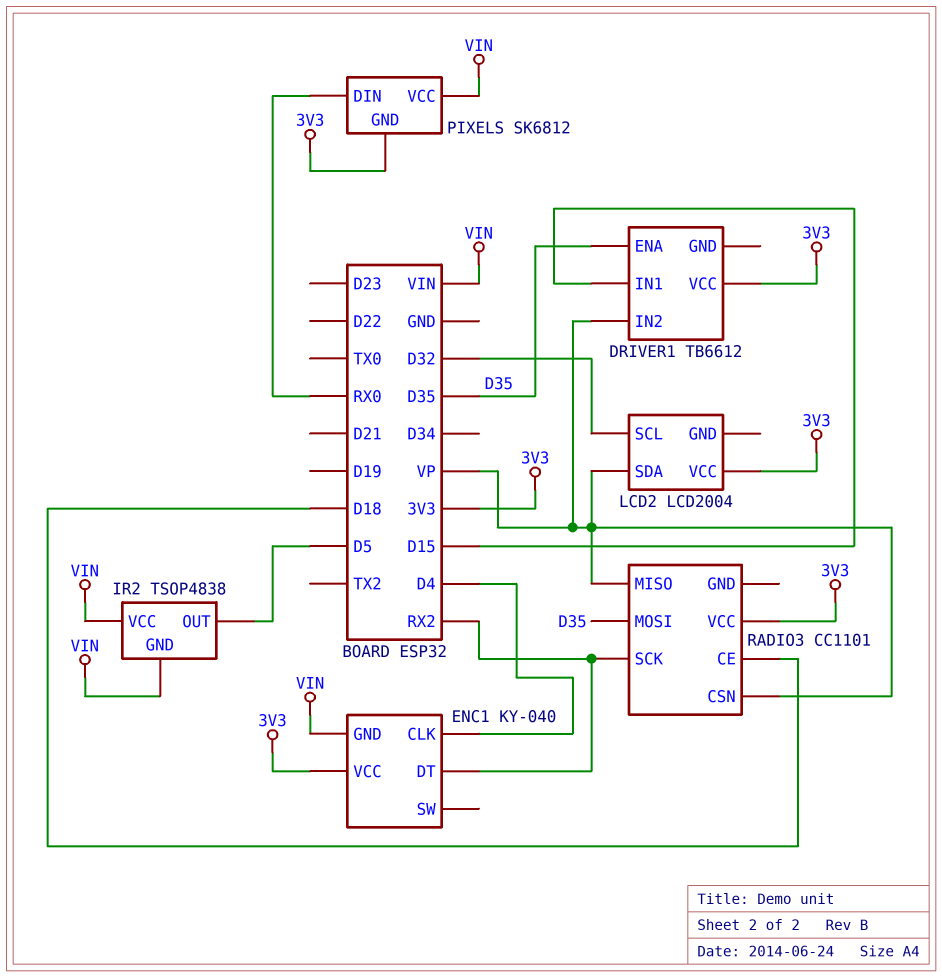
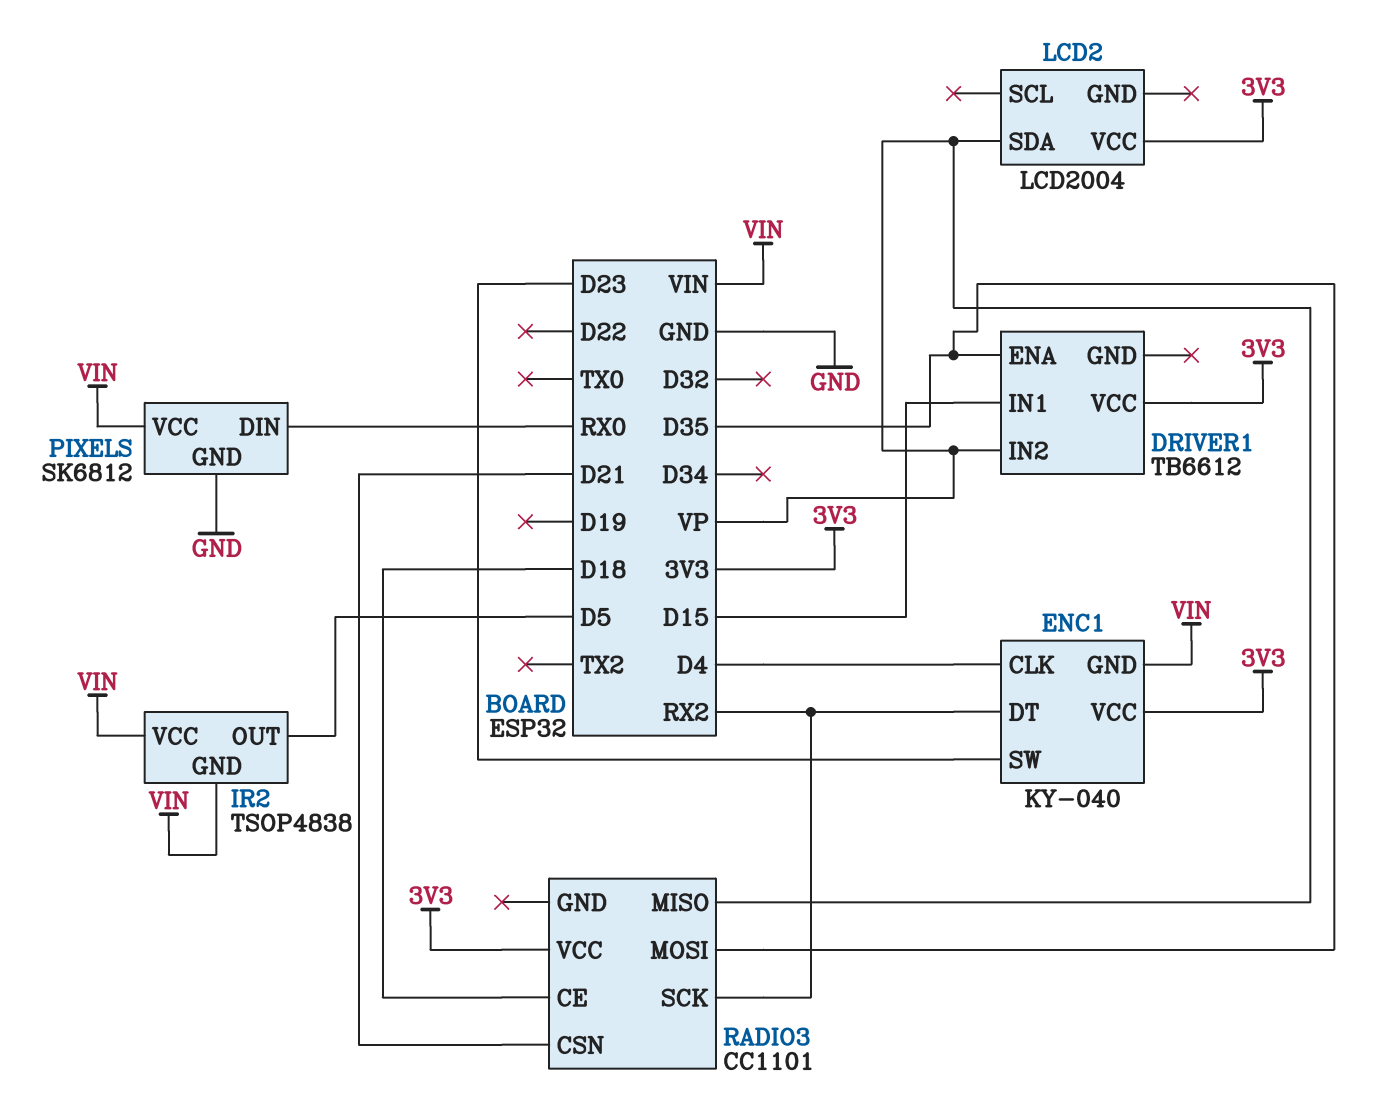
ENC1 pin SW: none -> D23
LCD2 pin SCL: D32 -> none
PIXELS pin GND: 3V3 -> GND
RADIO3 pin CSN: VP -> D21

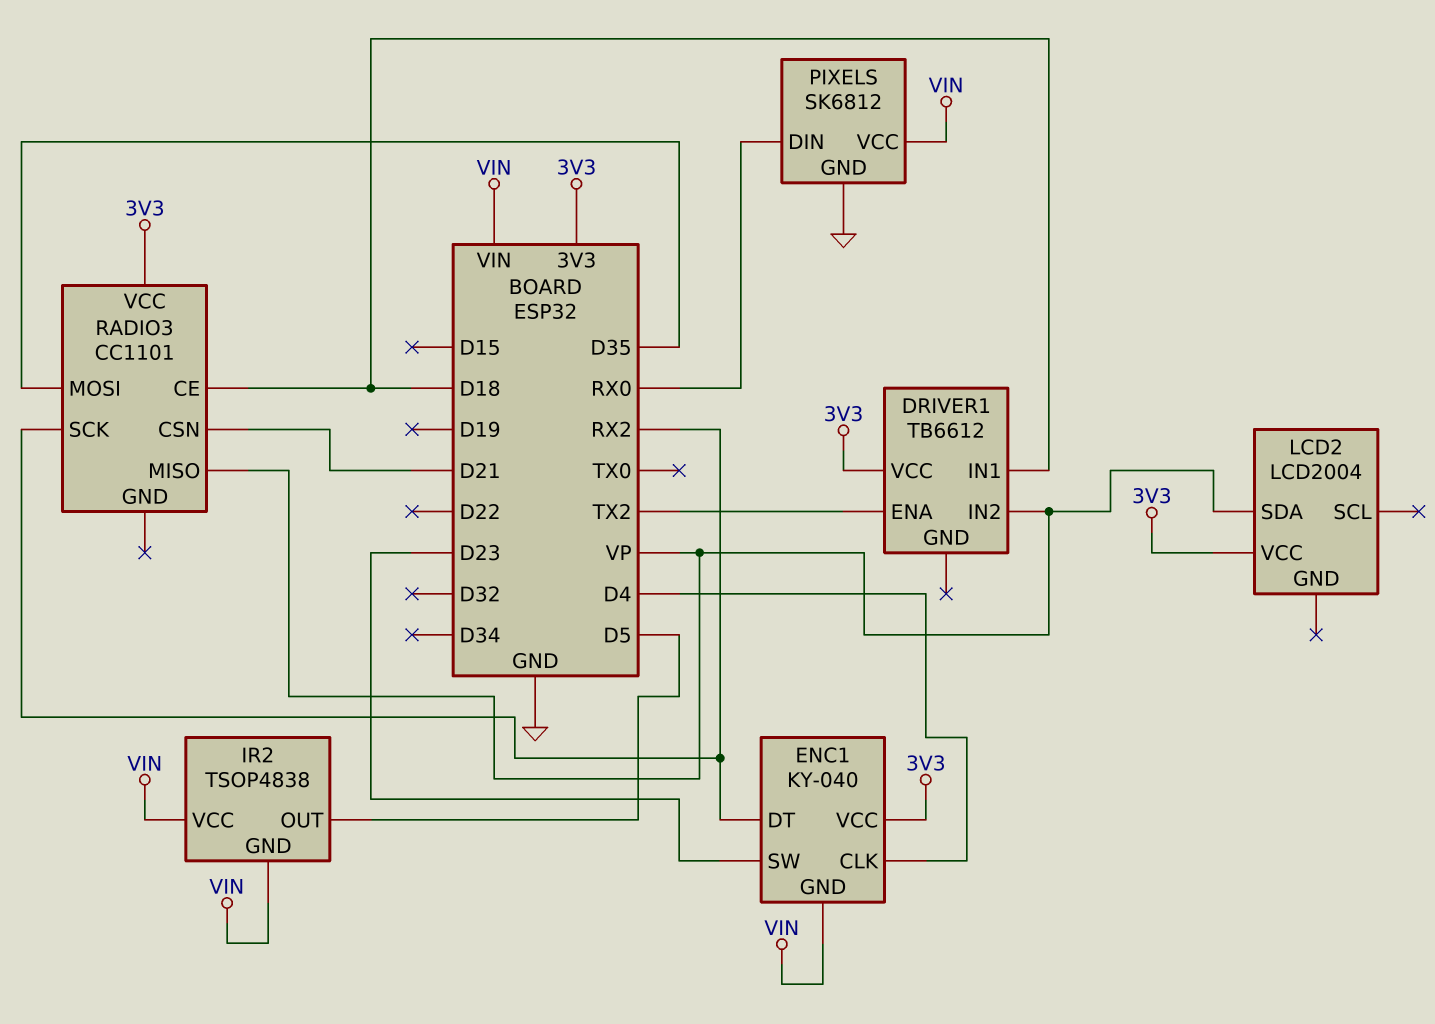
DRIVER1 pin ENA: D35 -> TX2
DRIVER1 pin IN1: D15 -> D18

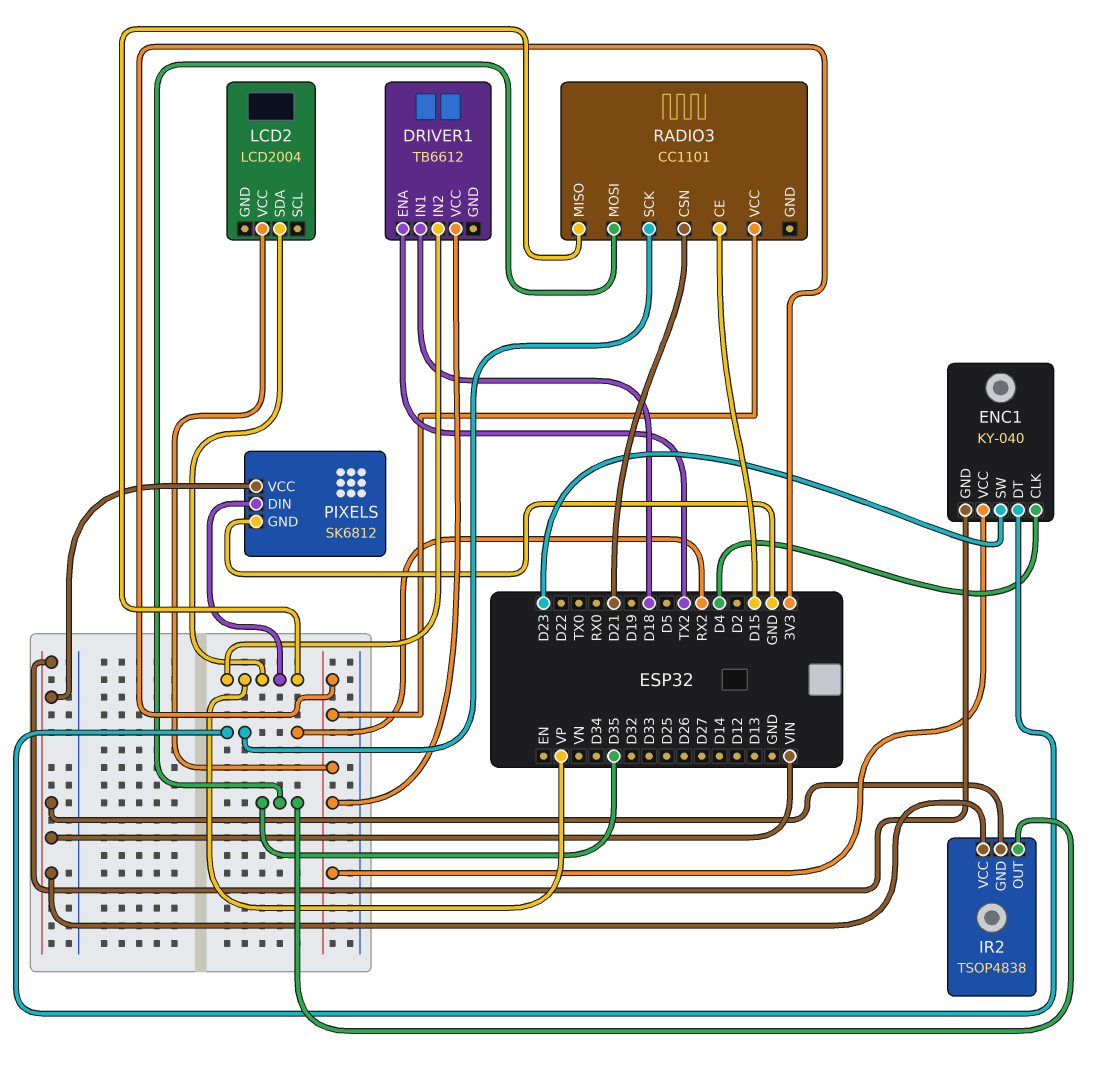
IR2 pin OUT: D5 -> D35
PIXELS pin DIN: RX0 -> VP
RADIO3 pin CE: D18 -> D15

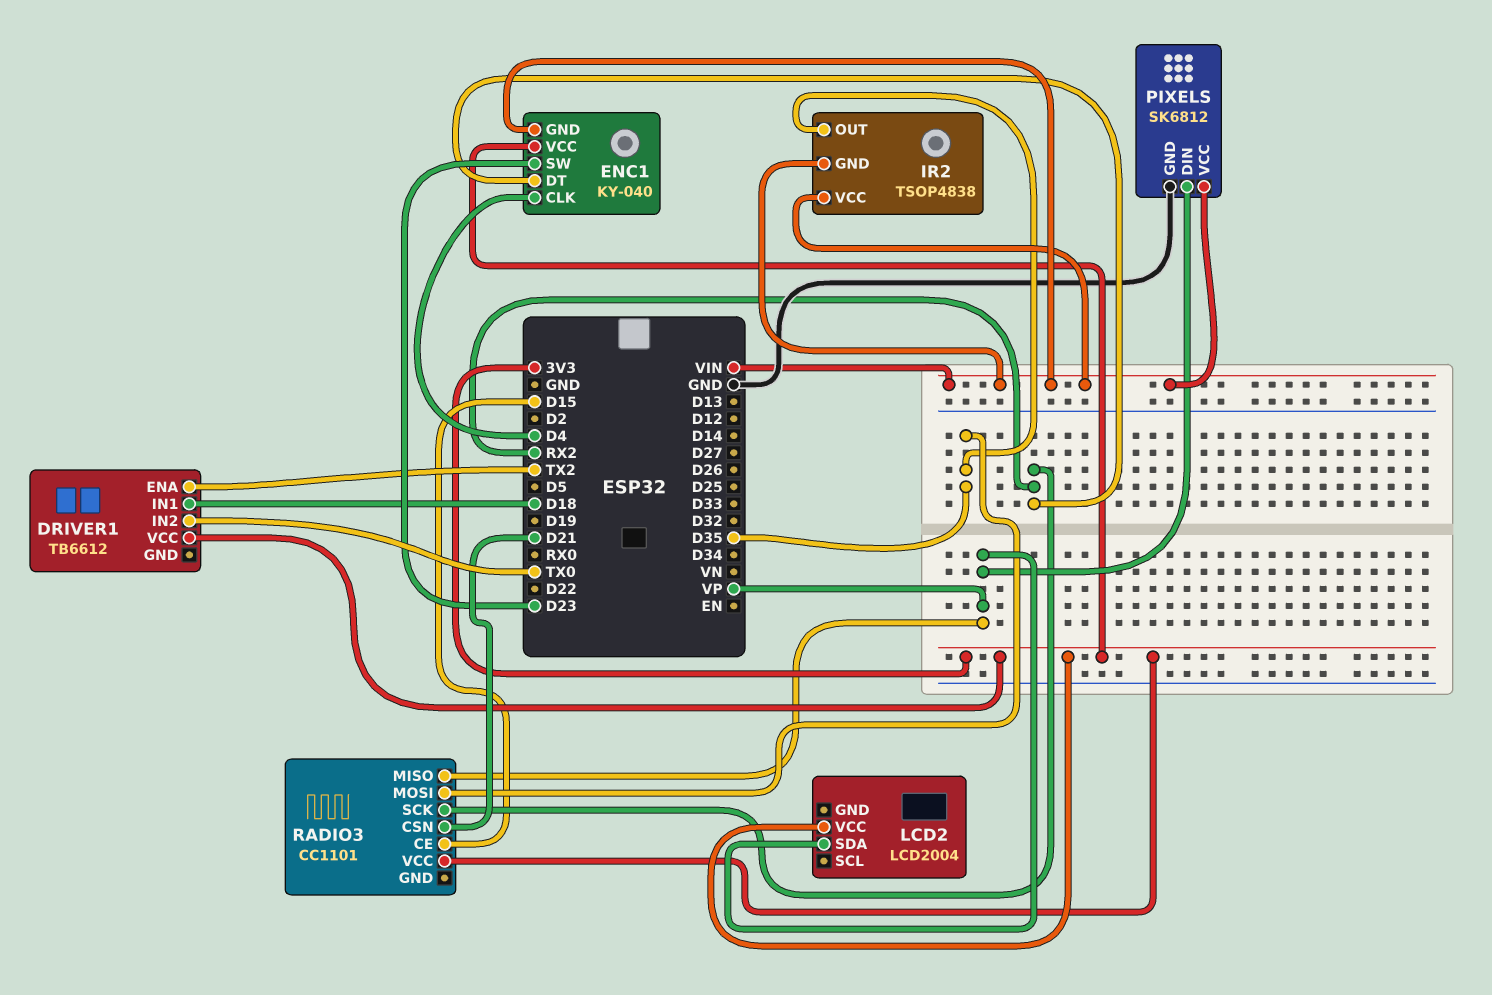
DRIVER1 pin IN2: VP -> TX0

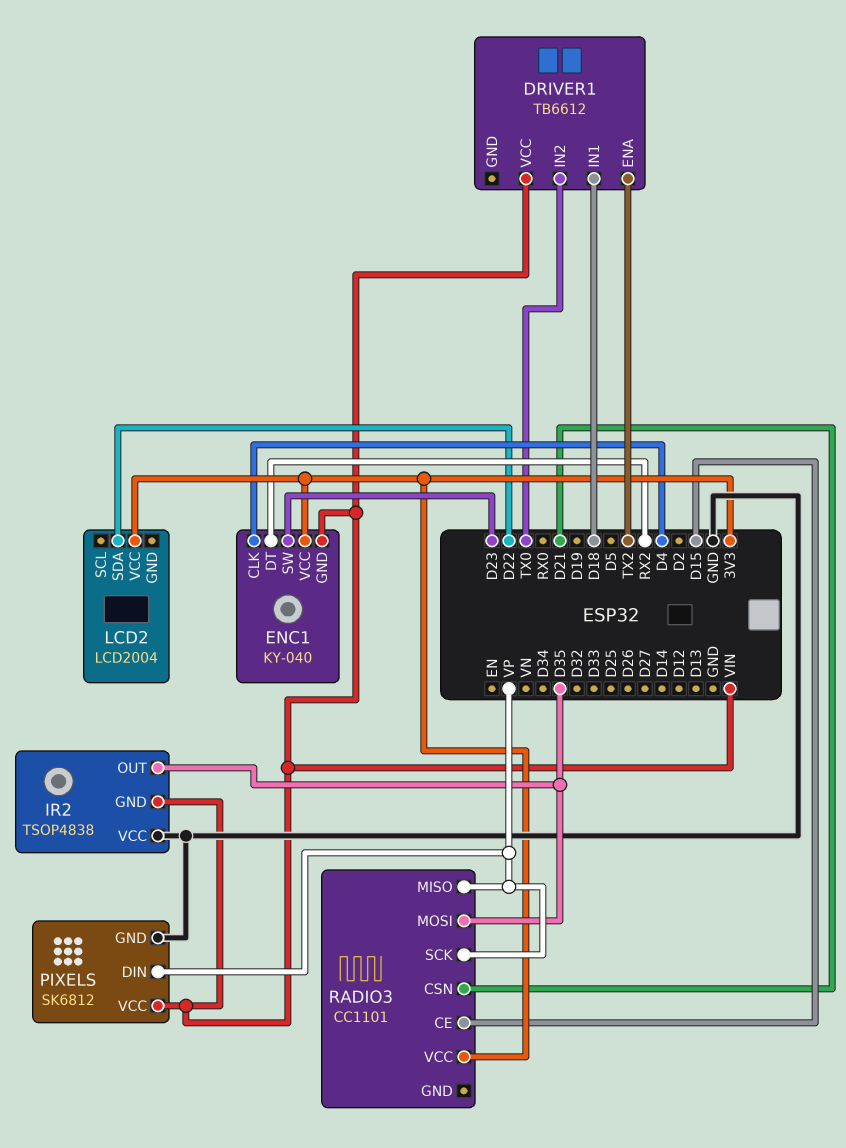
DRIVER1 pin VCC: 3V3 -> VIN
IR2 pin VCC: VIN -> GND
LCD2 pin SDA: VP -> D22
RADIO3 pin SCK: RX2 -> VP

